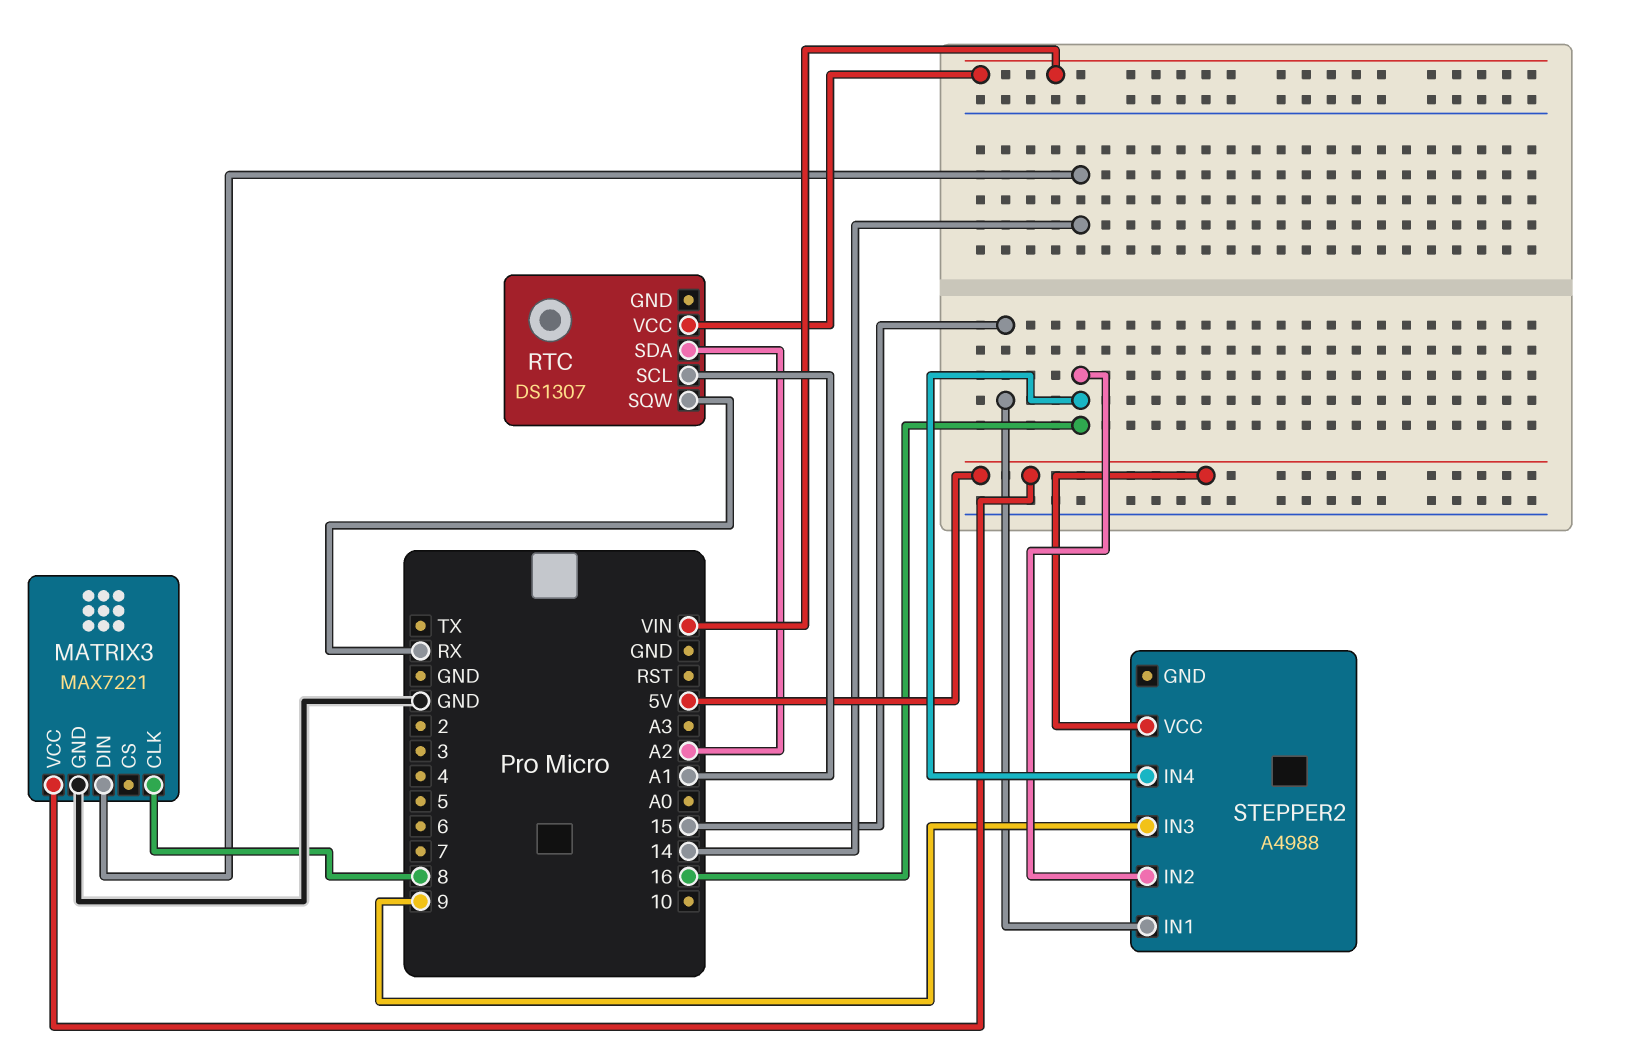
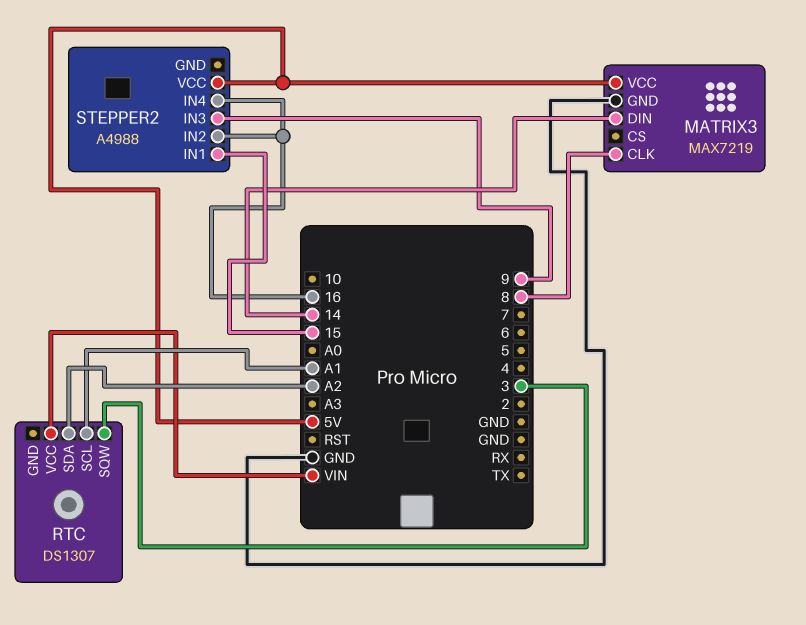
MATRIX3: MAX7221 -> MAX7219
RTC pin SQW: RX -> 3

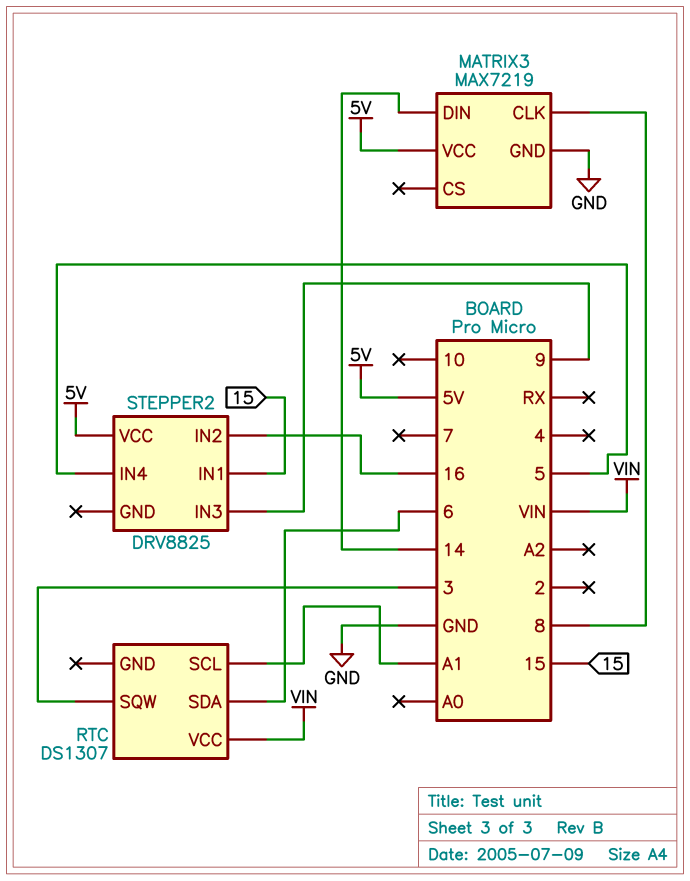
RTC pin SDA: A2 -> 6
STEPPER2: A4988 -> DRV8825
STEPPER2 pin IN4: 16 -> 5

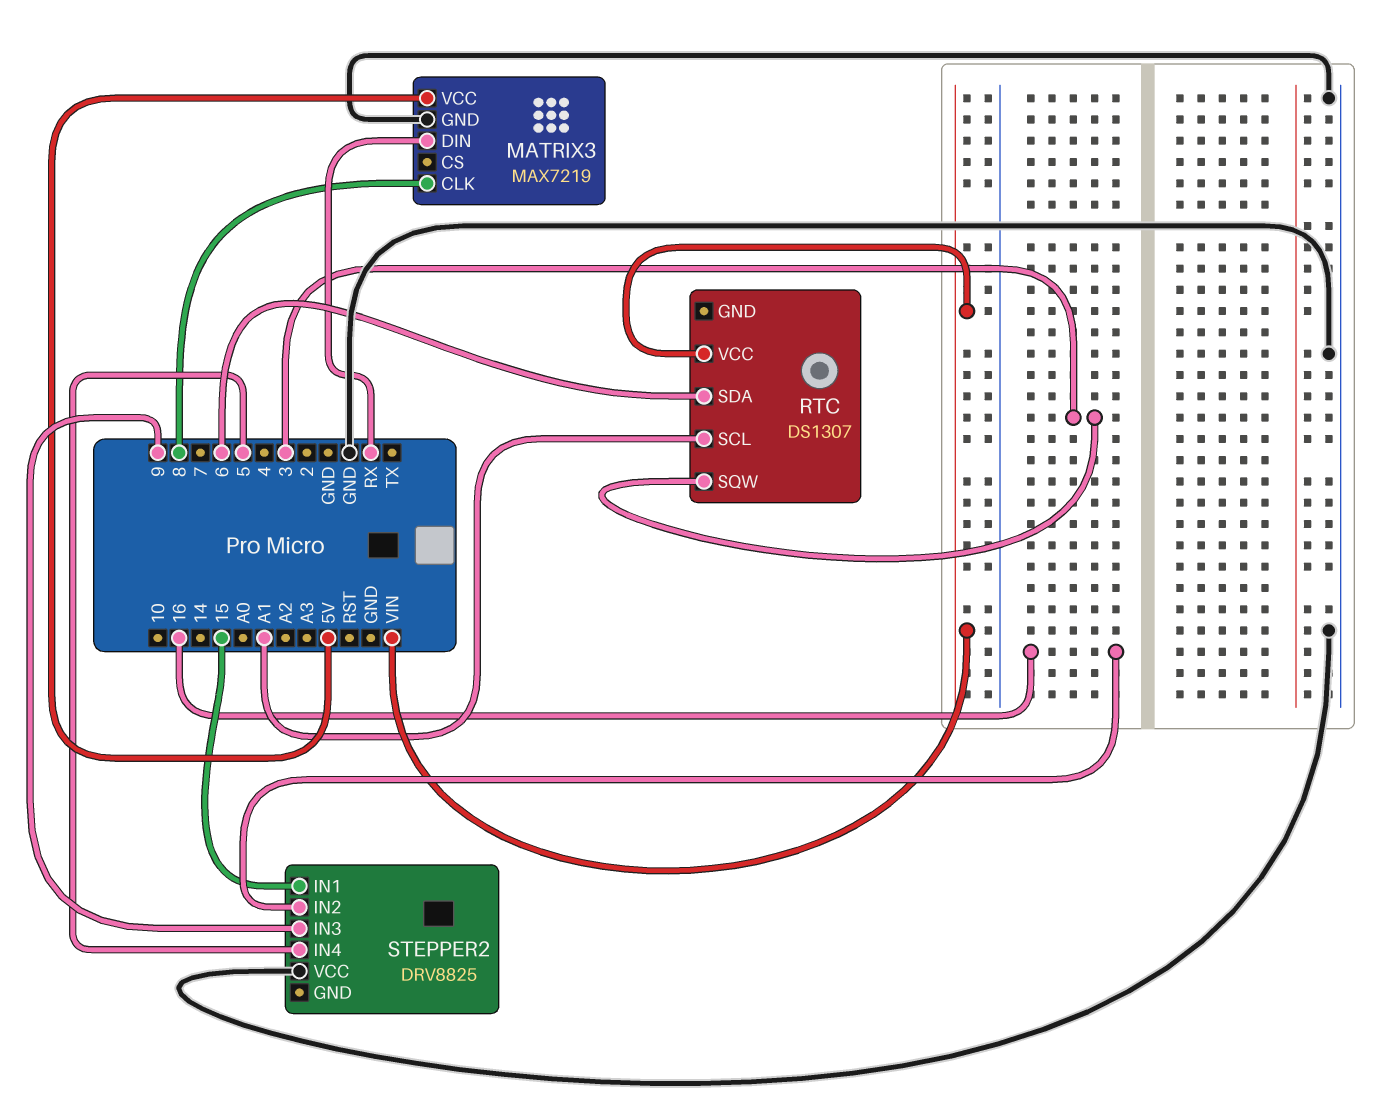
MATRIX3 pin DIN: 14 -> RX
STEPPER2 pin VCC: 5V -> GND

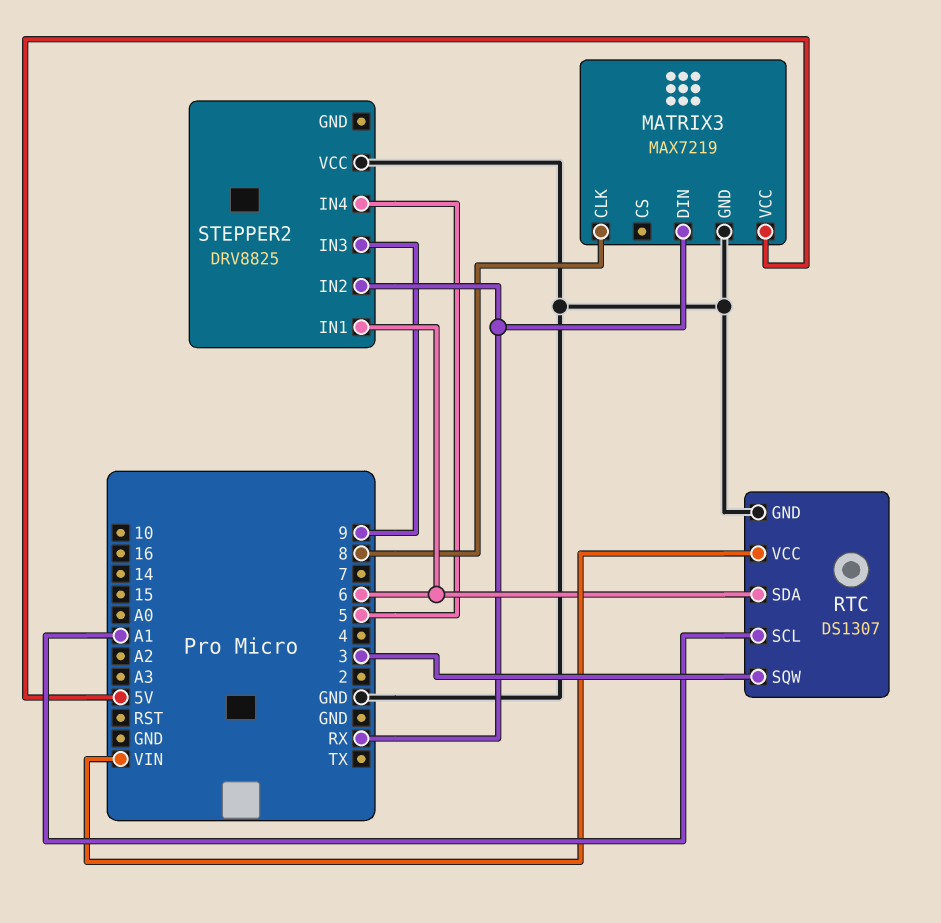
RTC pin GND: none -> GND
STEPPER2 pin IN1: 15 -> 6
STEPPER2 pin IN2: 16 -> RX

